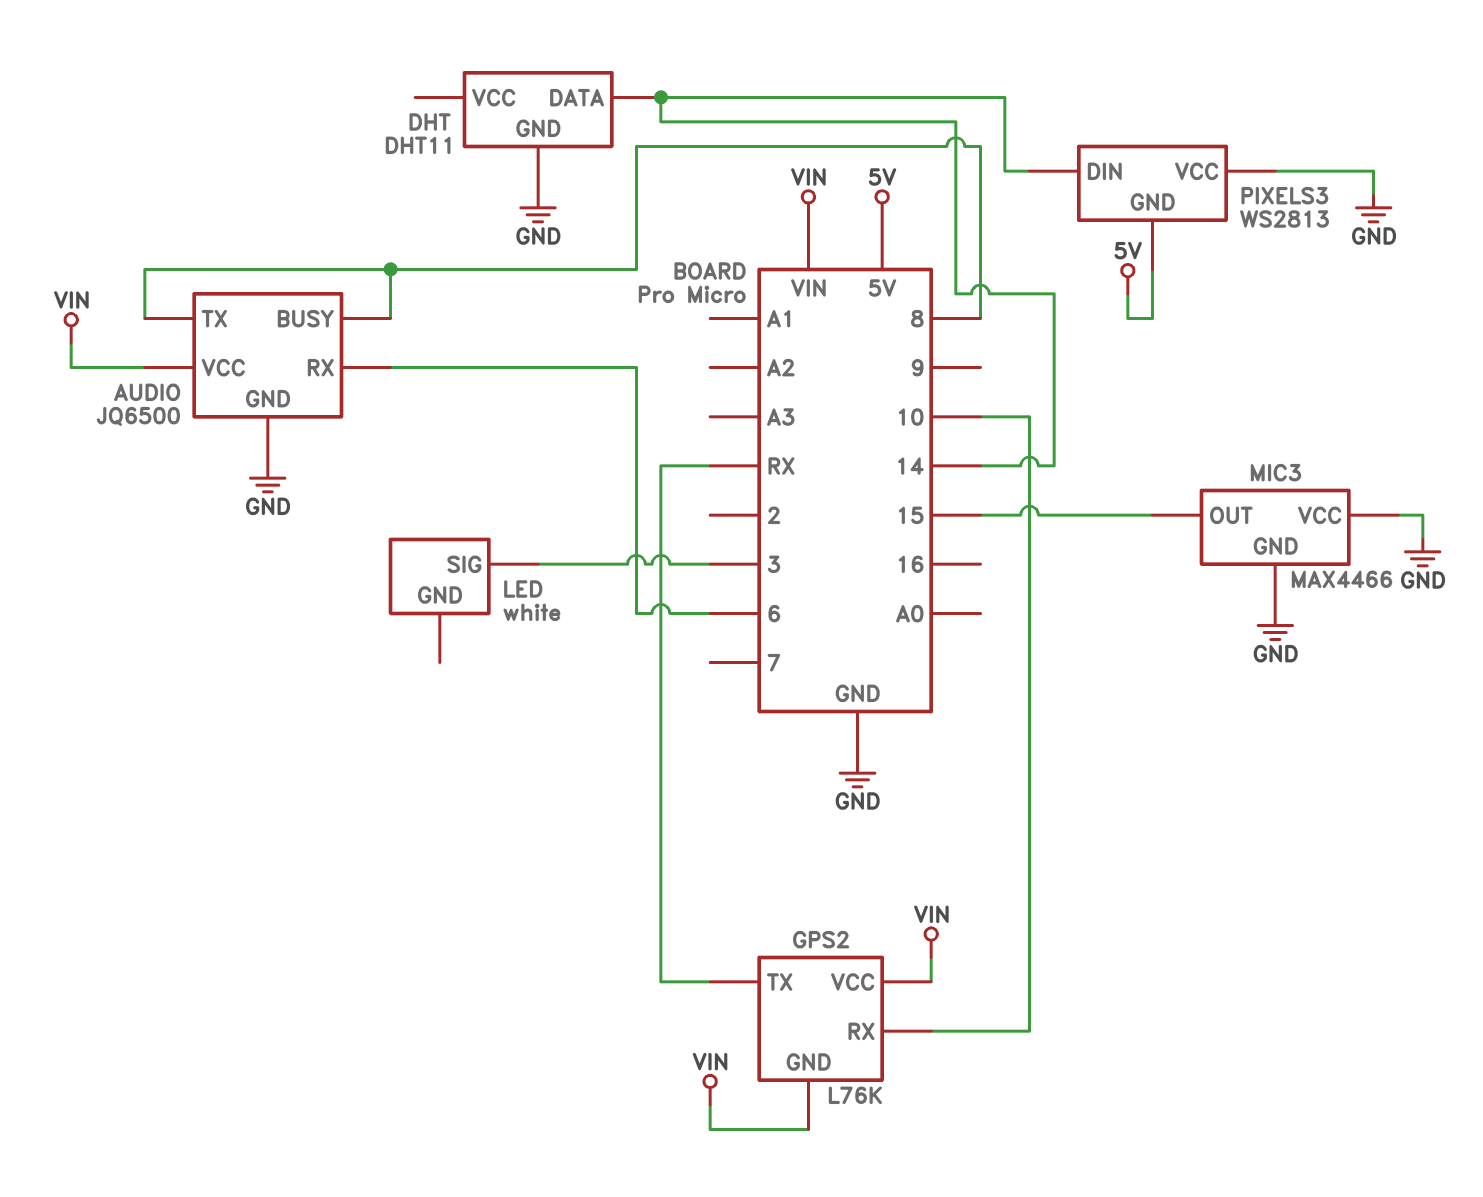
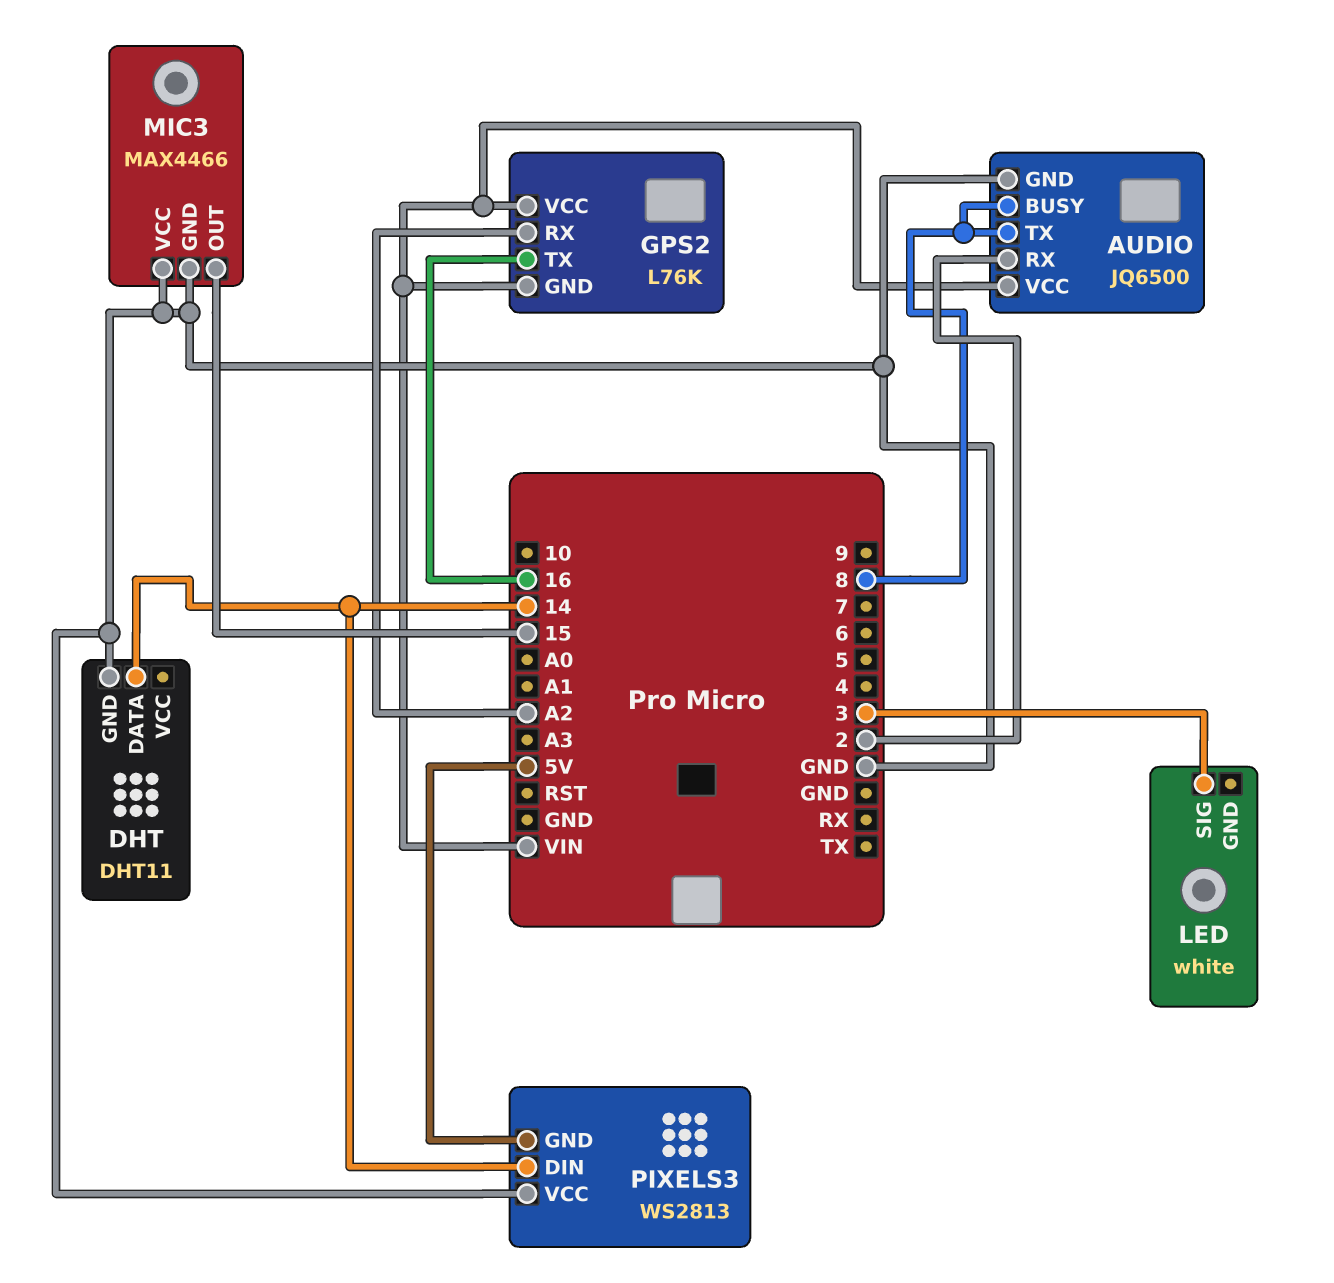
AUDIO pin RX: 6 -> 2
GPS2 pin RX: 10 -> A2
GPS2 pin TX: RX -> 16

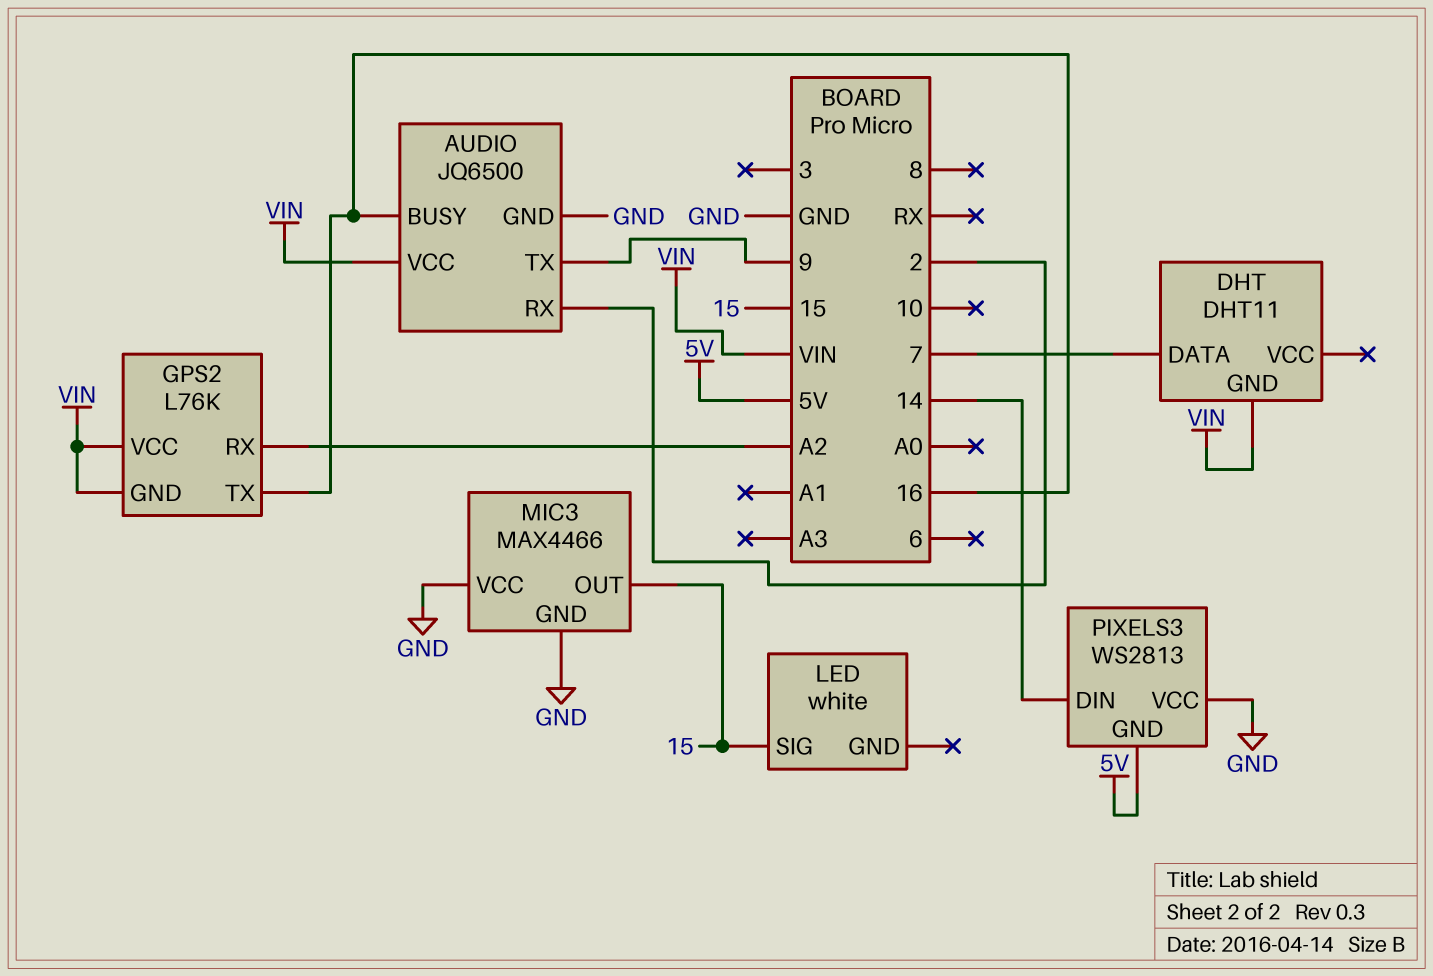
AUDIO pin BUSY: 8 -> 16
AUDIO pin TX: 8 -> 9
DHT pin DATA: 14 -> 7
DHT pin GND: GND -> VIN
LED pin SIG: 3 -> 15

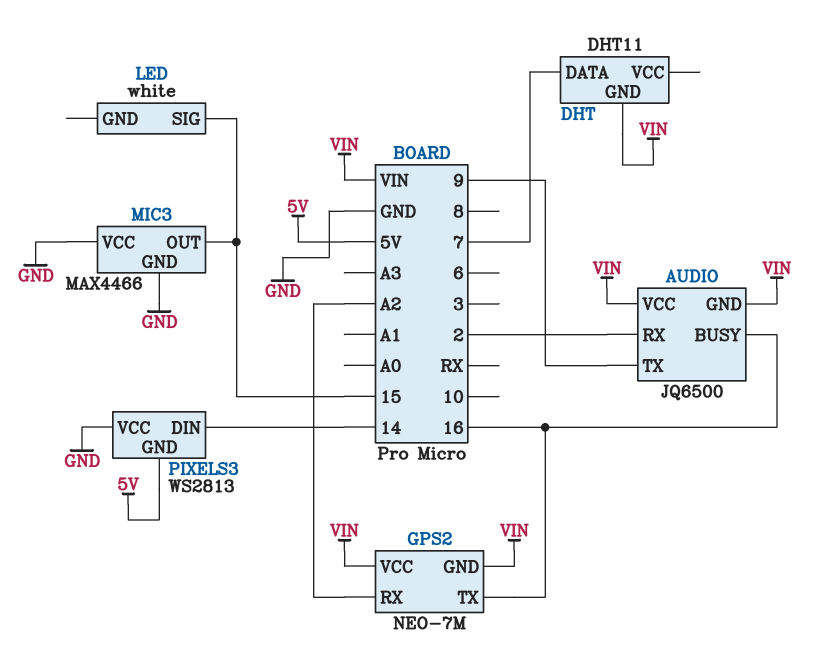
AUDIO pin GND: GND -> VIN
GPS2: L76K -> NEO-7M

